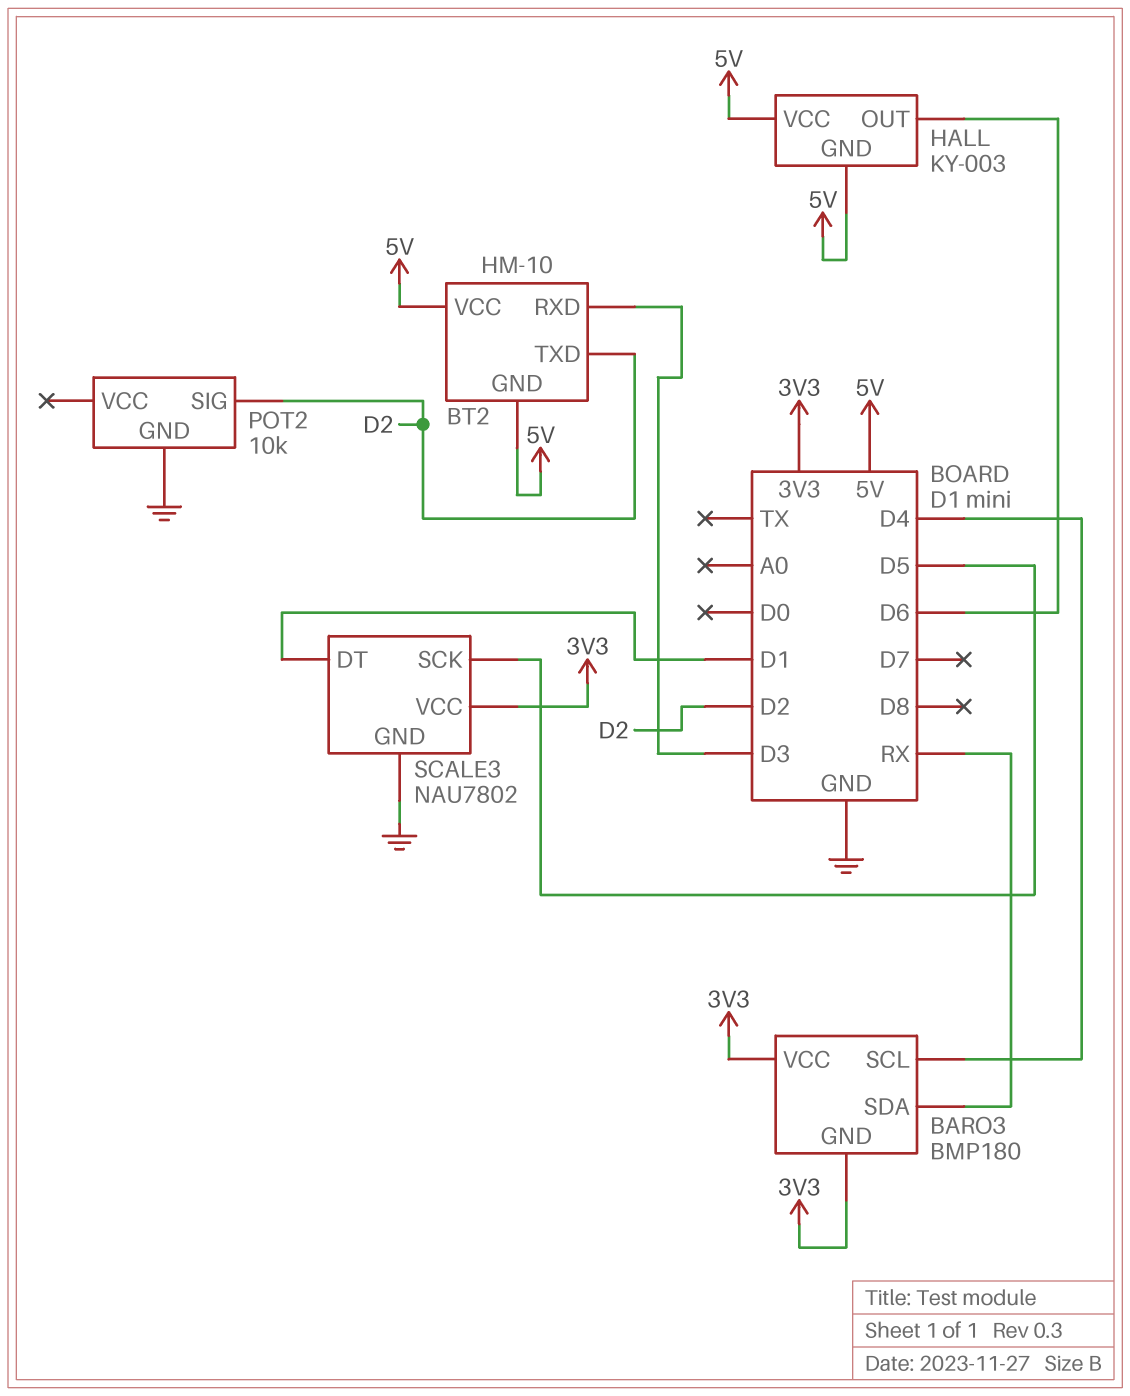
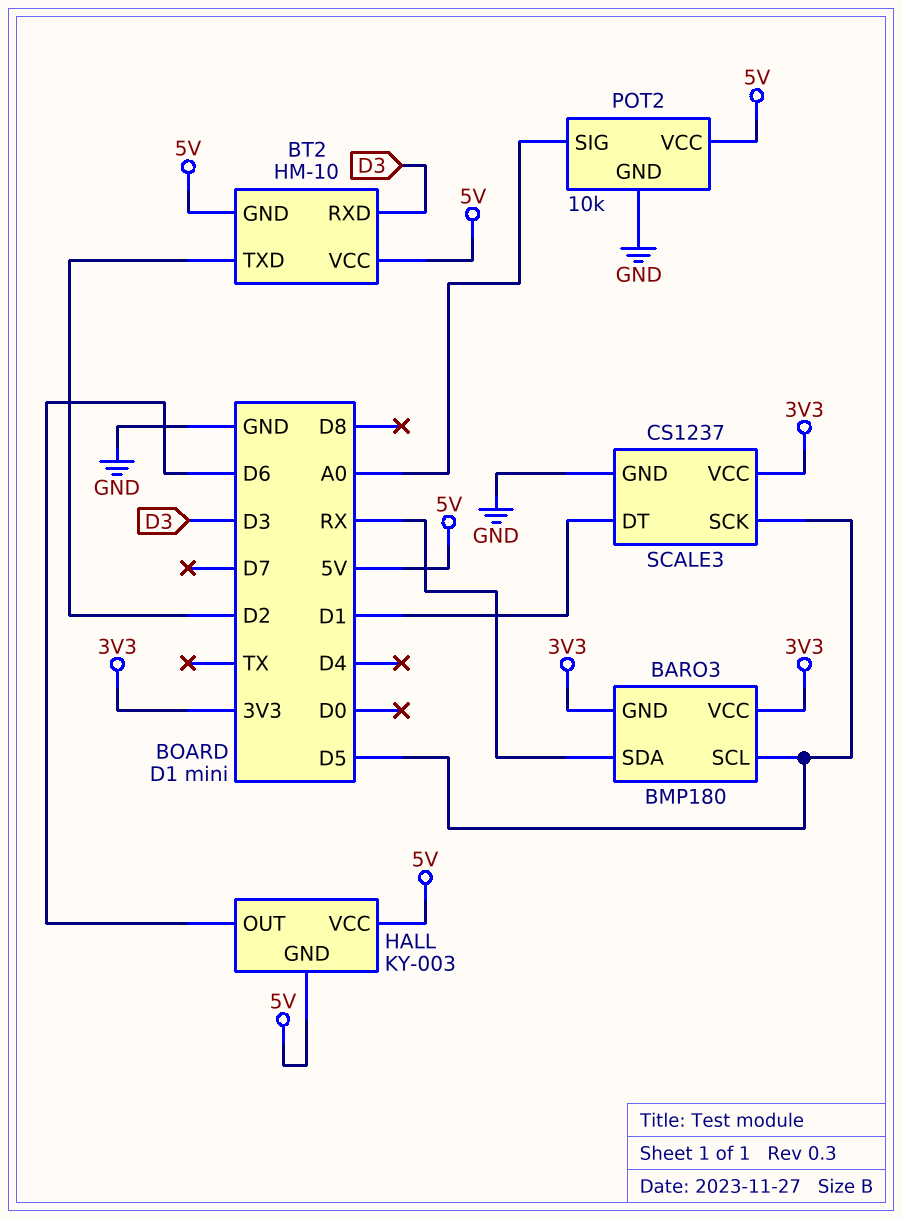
BARO3 pin SCL: D4 -> D5
POT2 pin SIG: D2 -> A0
POT2 pin VCC: none -> 5V
SCALE3: NAU7802 -> CS1237

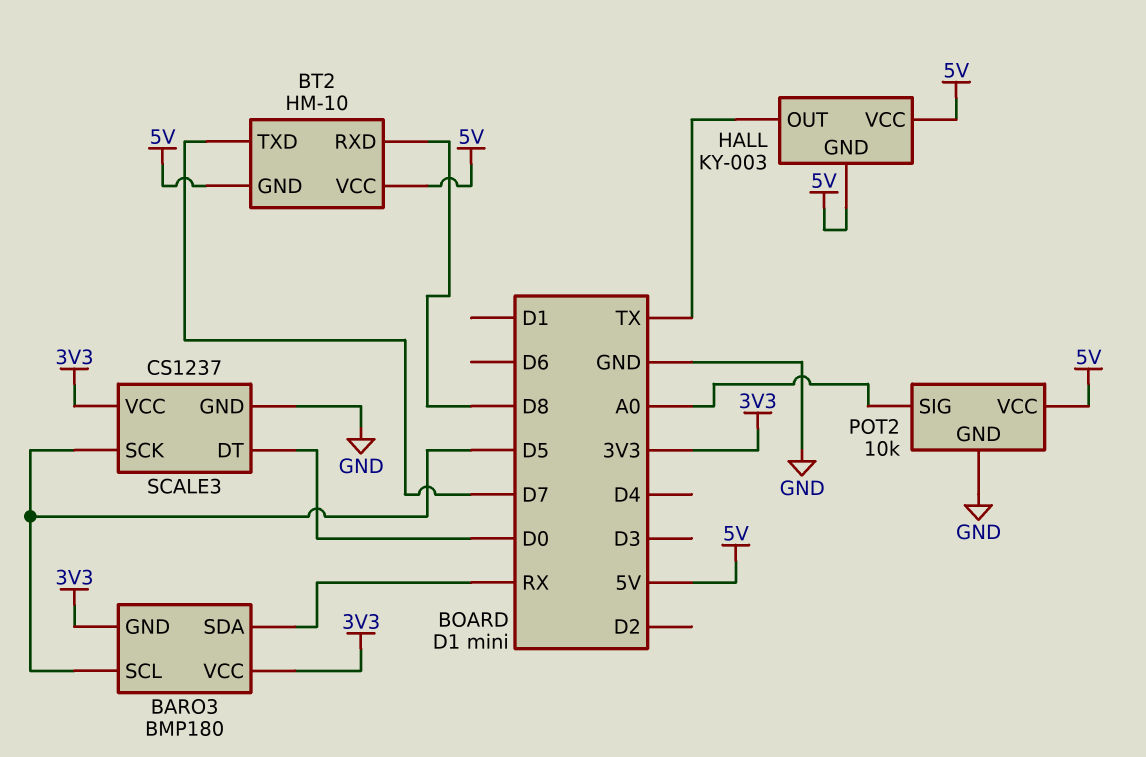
BT2 pin RXD: D3 -> D8
BT2 pin TXD: D2 -> D7
HALL pin OUT: D6 -> TX
SCALE3 pin DT: D1 -> D0

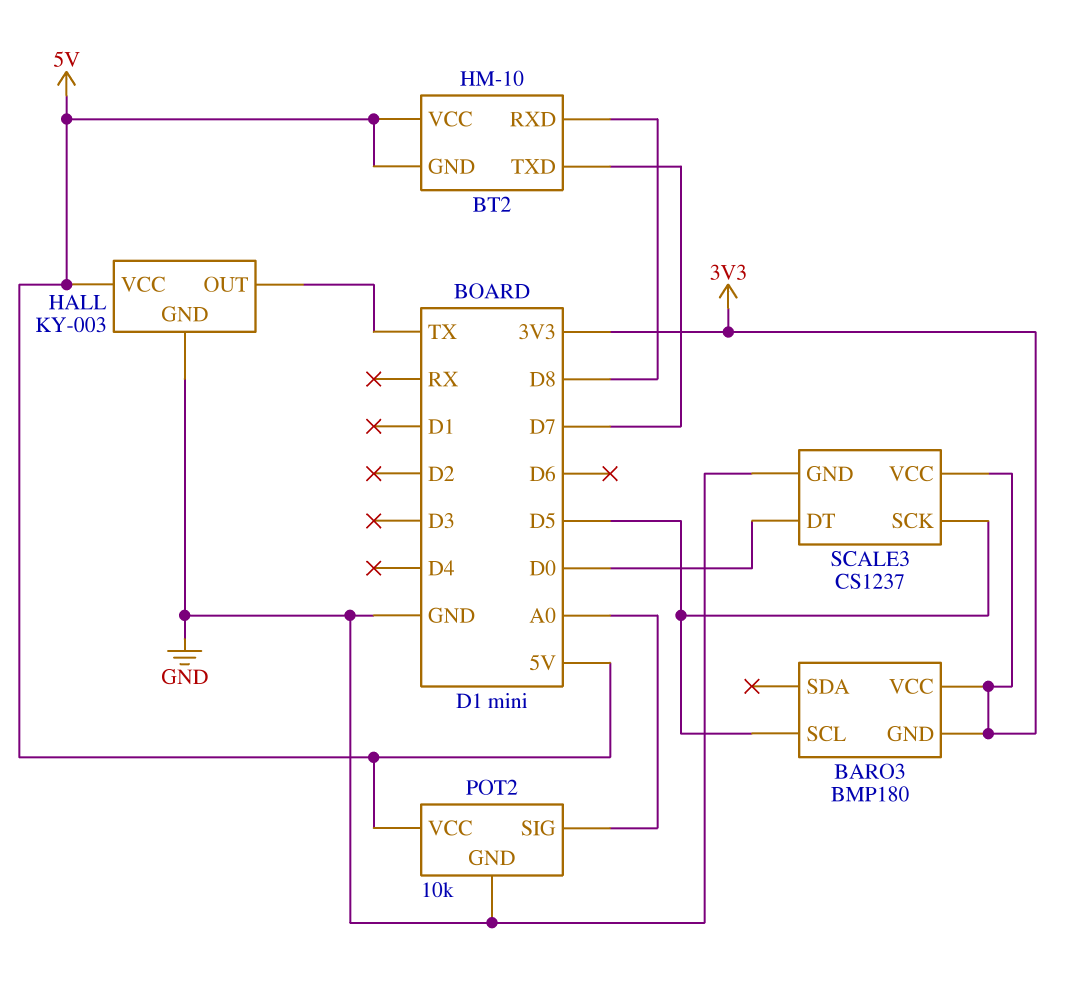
BARO3 pin SDA: RX -> none
HALL pin GND: 5V -> GND

